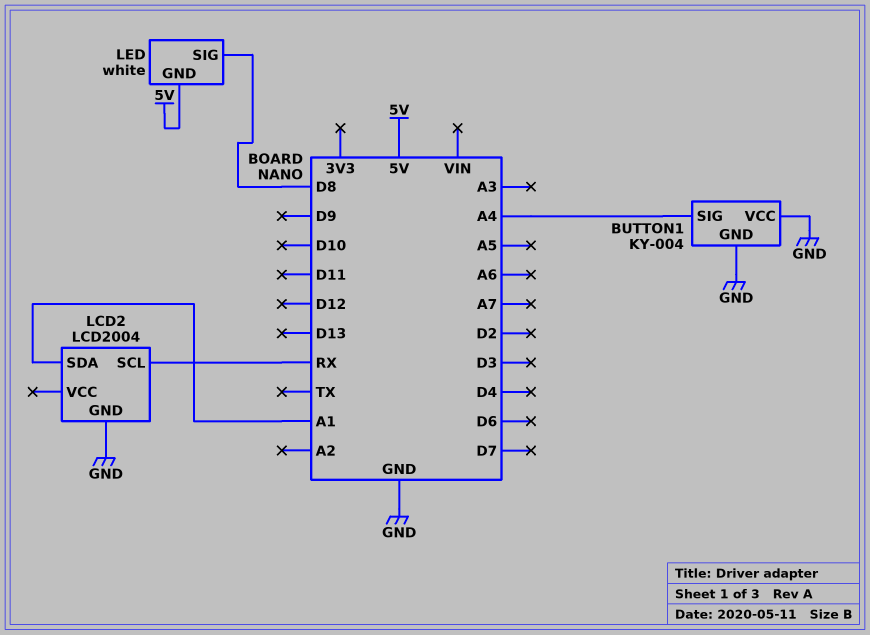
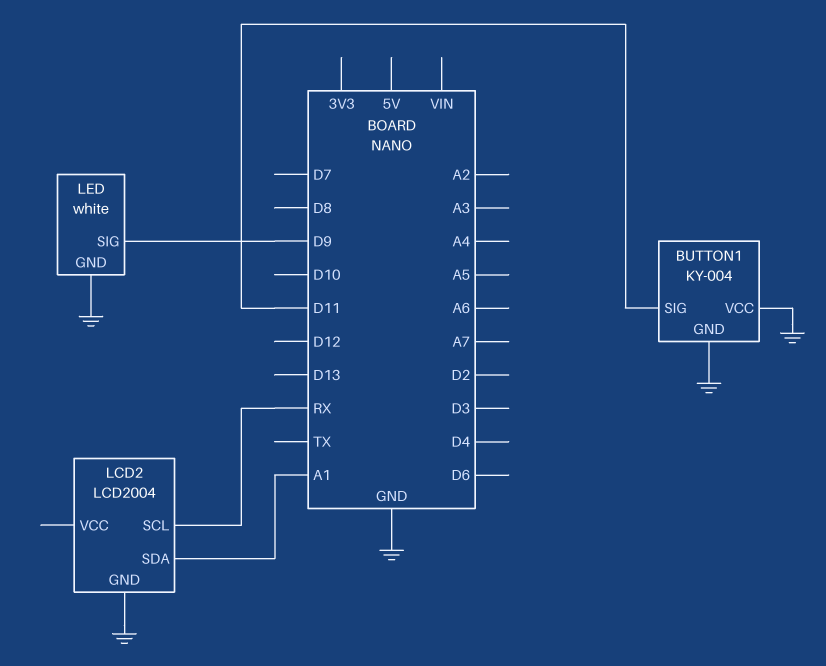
BUTTON1 pin SIG: A4 -> D11
LED pin GND: 5V -> GND
LED pin SIG: D8 -> D9

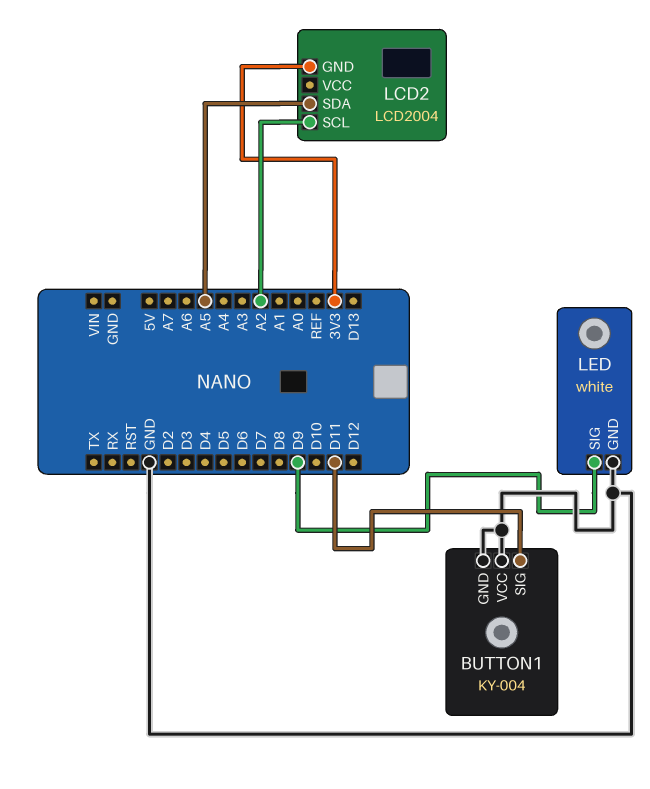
LCD2 pin GND: GND -> 3V3
LCD2 pin SCL: RX -> A2
LCD2 pin SDA: A1 -> A5

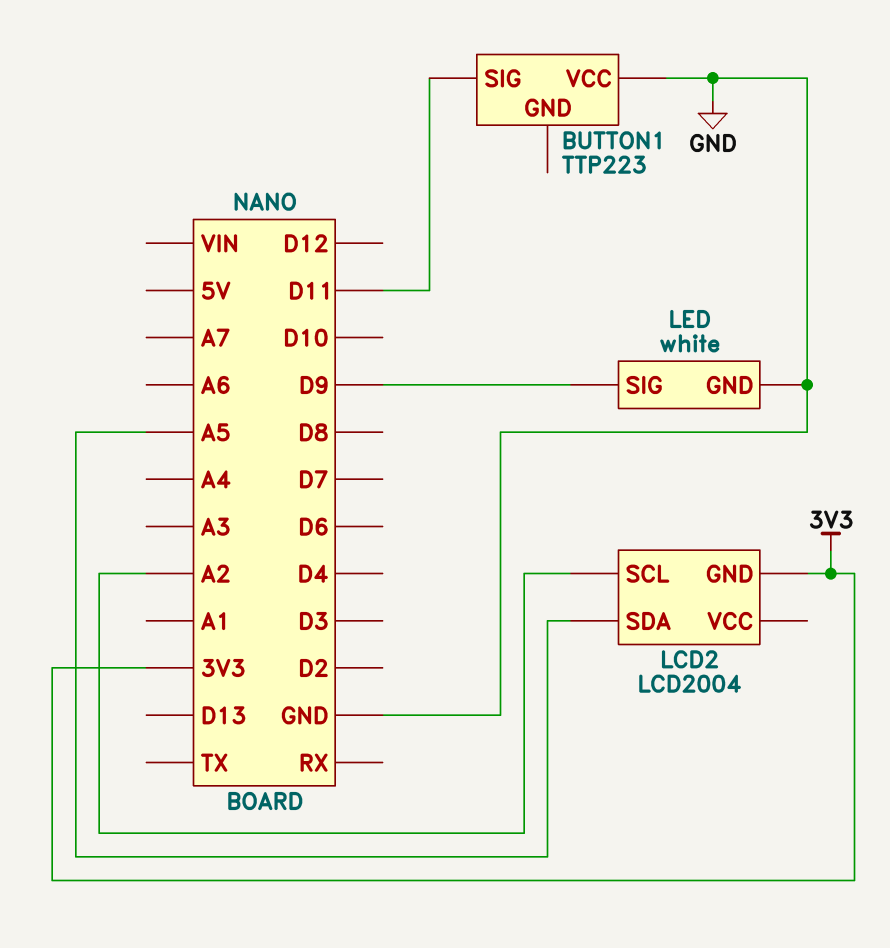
BUTTON1: KY-004 -> TTP223
BUTTON1 pin GND: GND -> none

